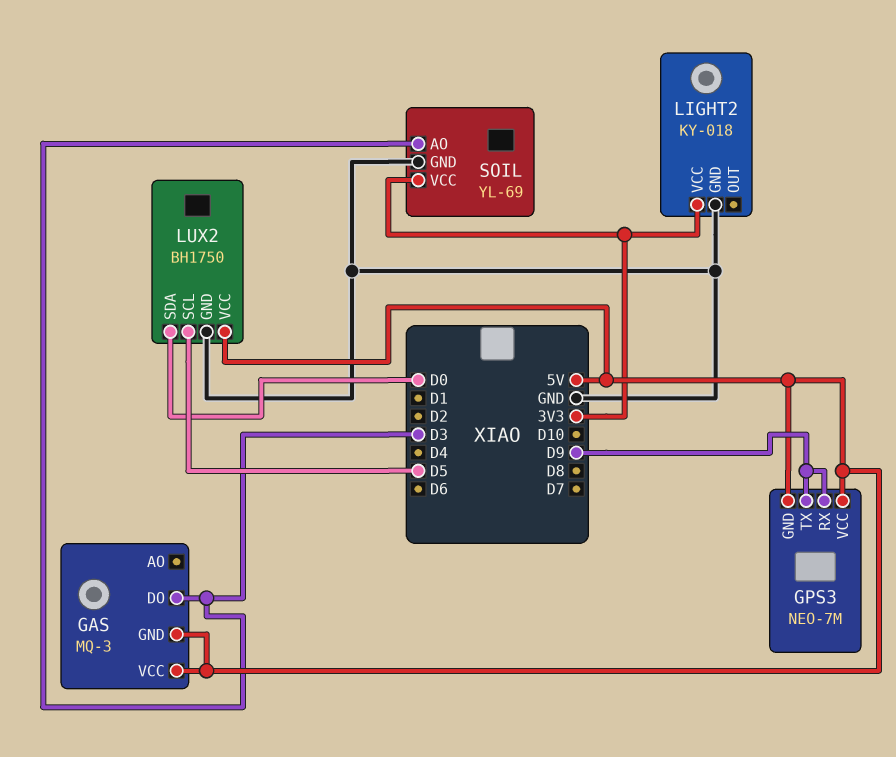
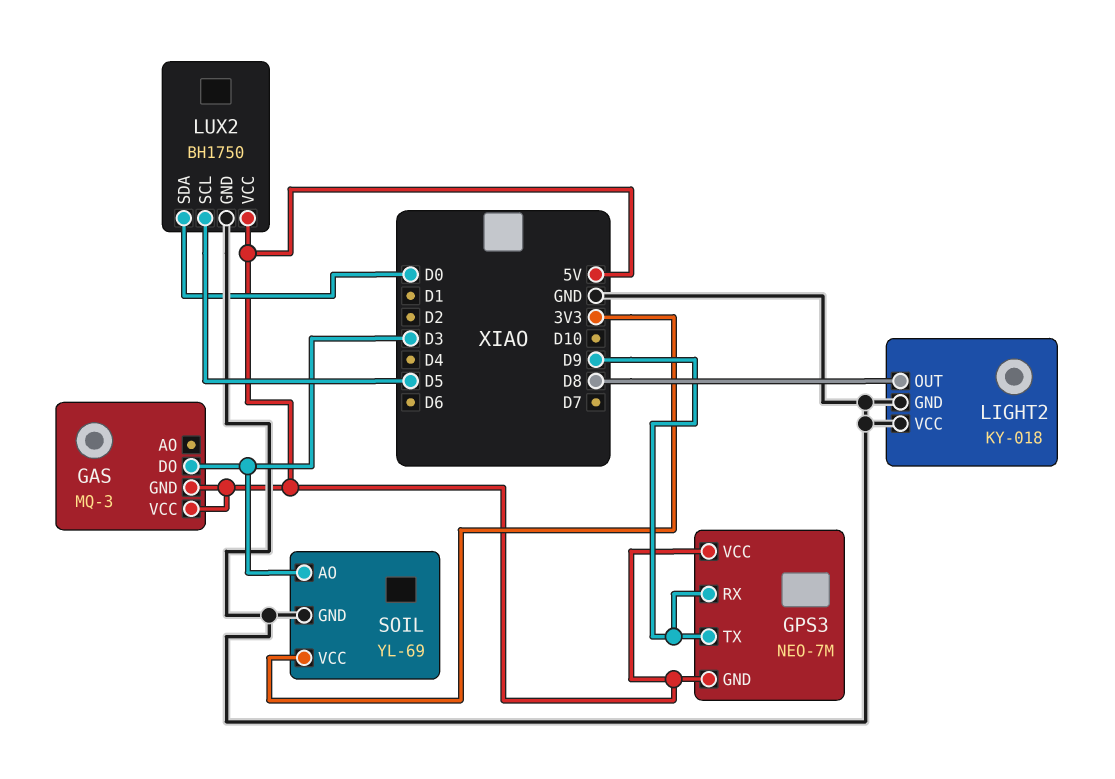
LIGHT2 pin OUT: none -> D8
LIGHT2 pin VCC: 3V3 -> GND

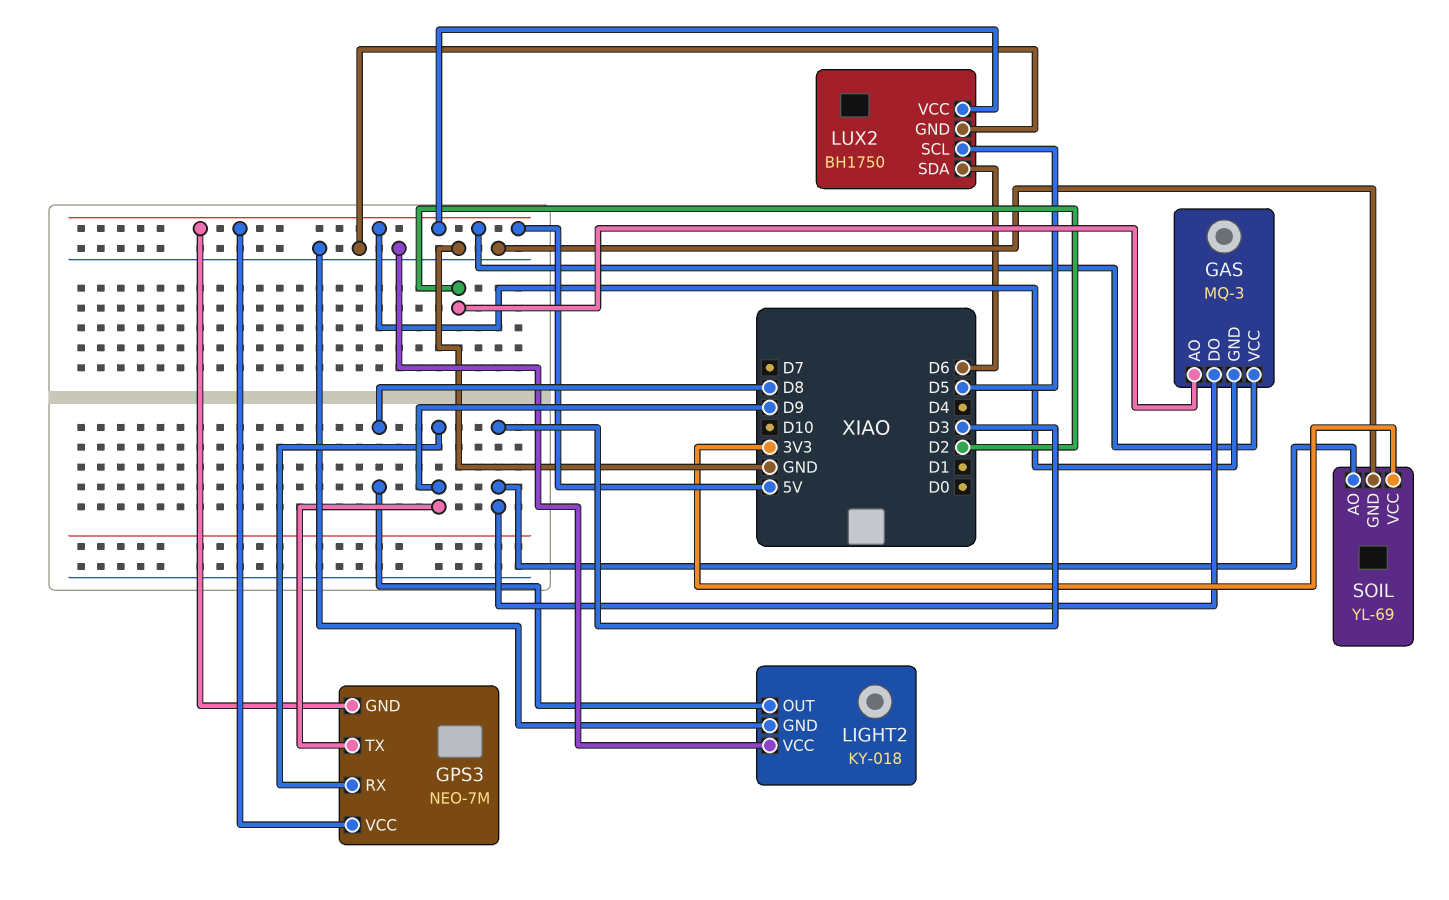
GAS pin AO: none -> D2
LUX2 pin SDA: D0 -> D6

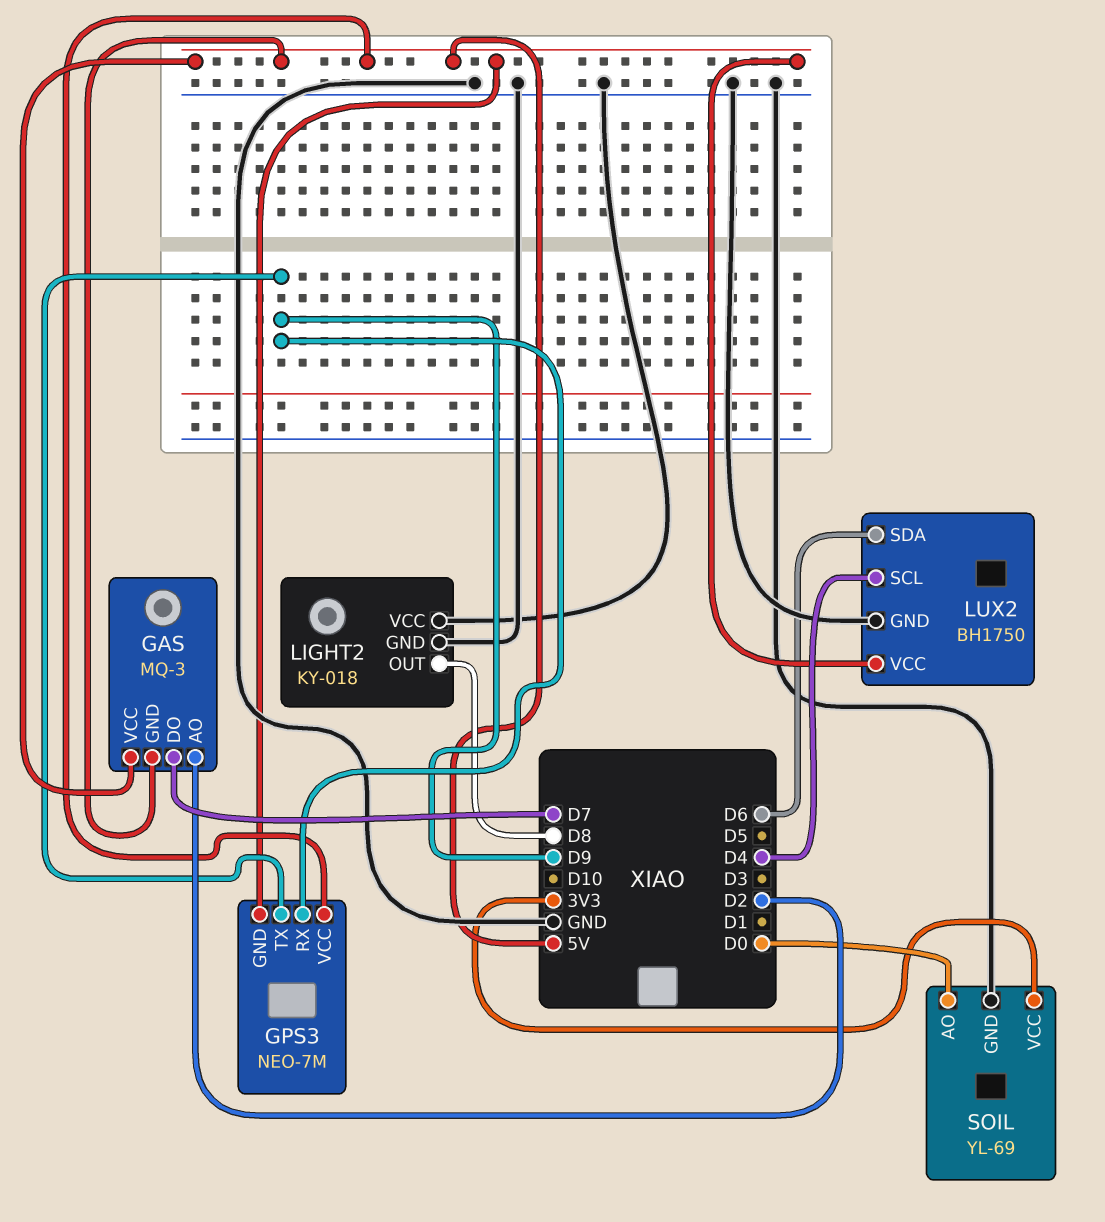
GAS pin DO: D3 -> D7
LUX2 pin SCL: D5 -> D4
SOIL pin AO: D3 -> D0

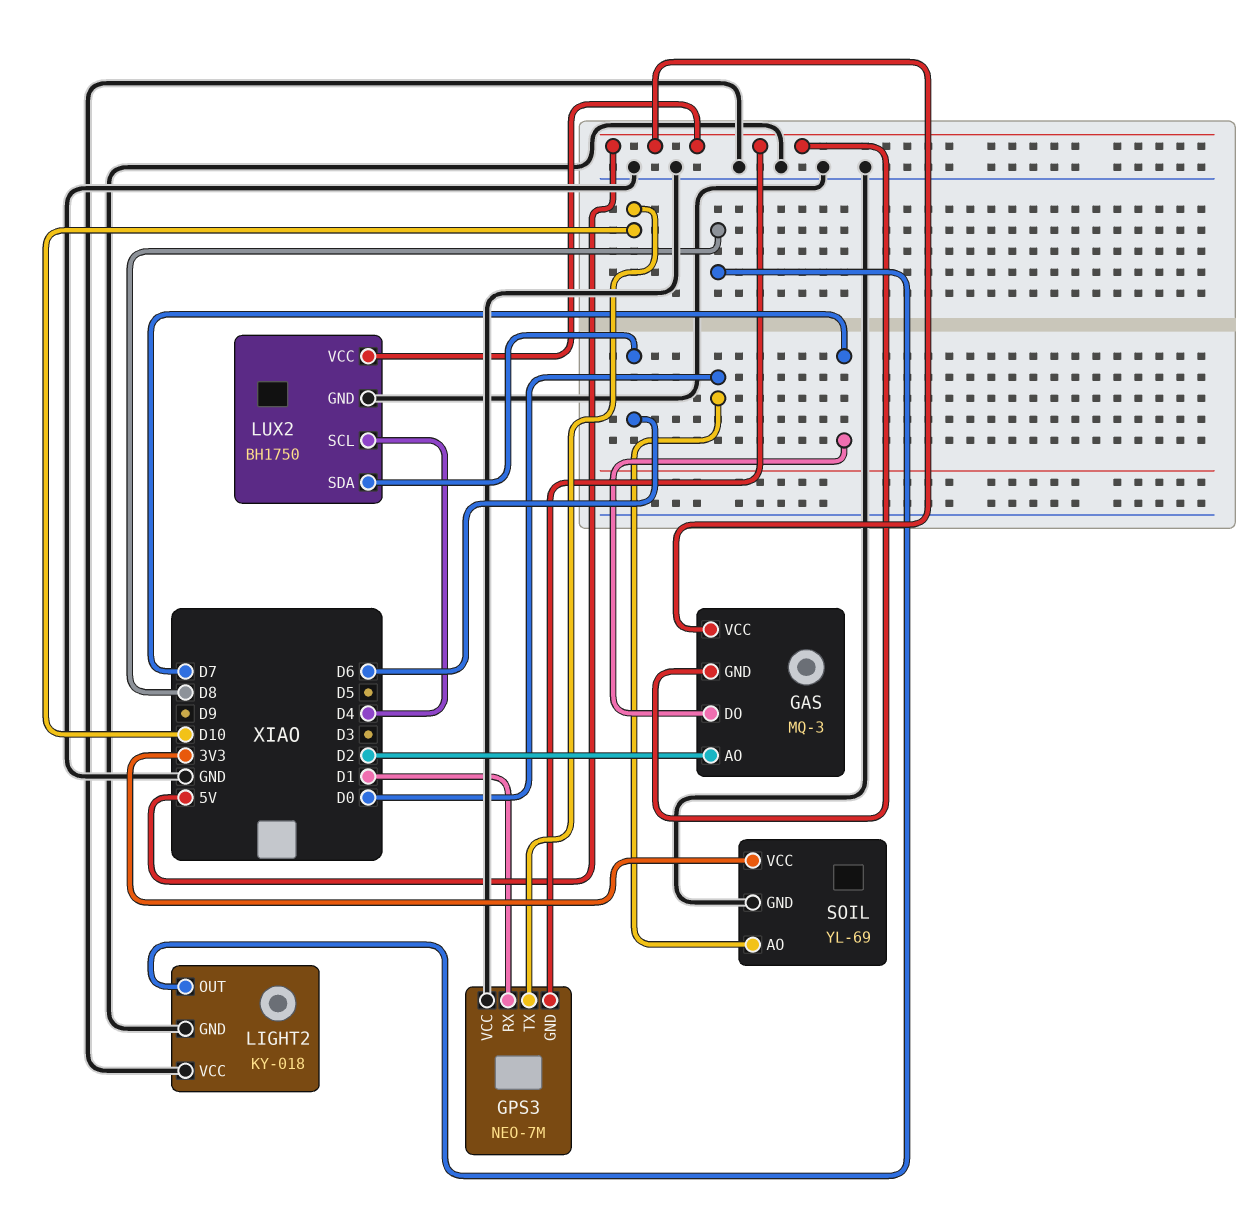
GPS3 pin RX: D9 -> D1
GPS3 pin TX: D9 -> D10
GPS3 pin VCC: 5V -> GND

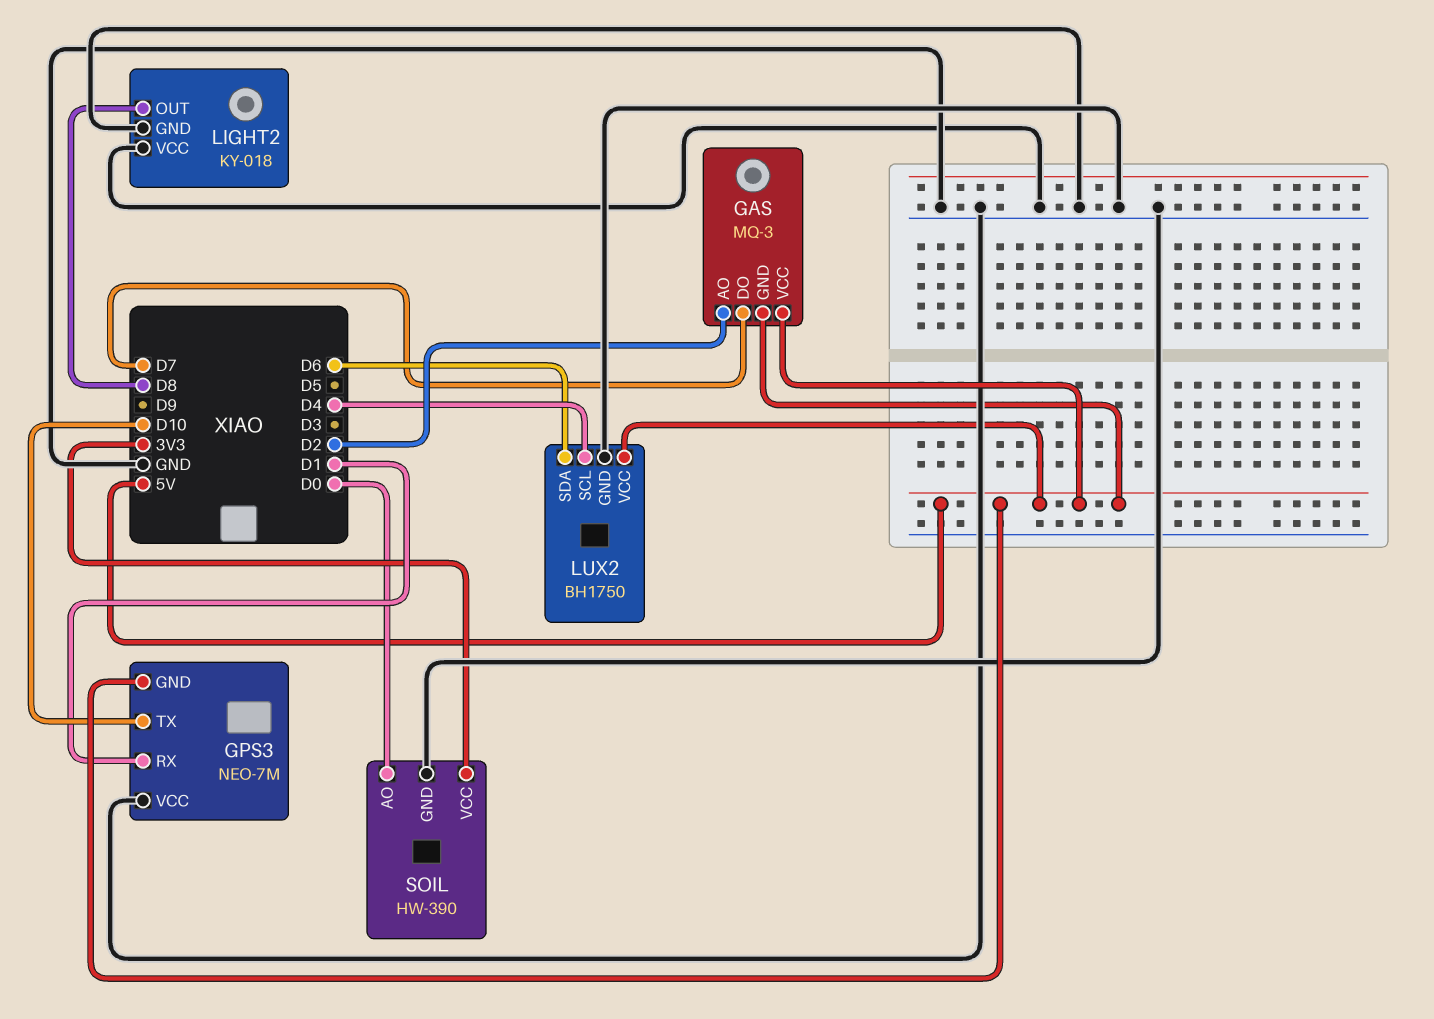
SOIL: YL-69 -> HW-390

